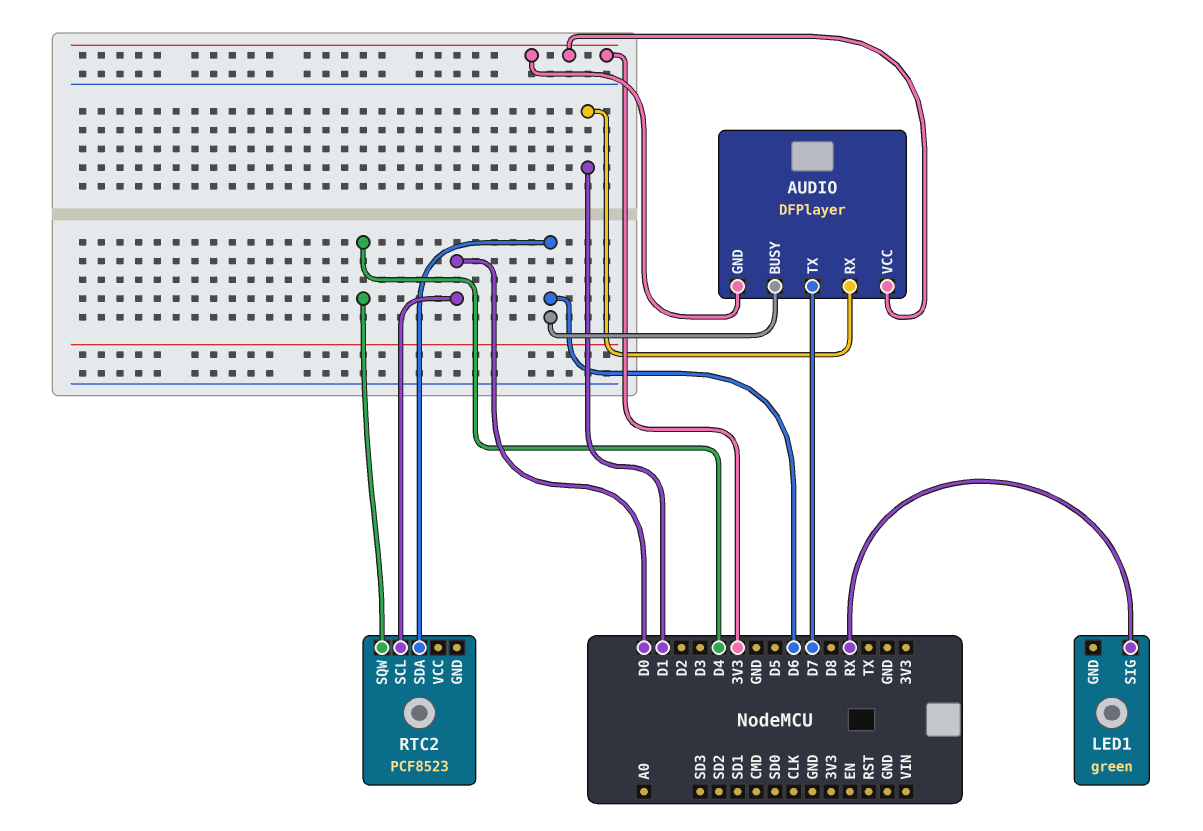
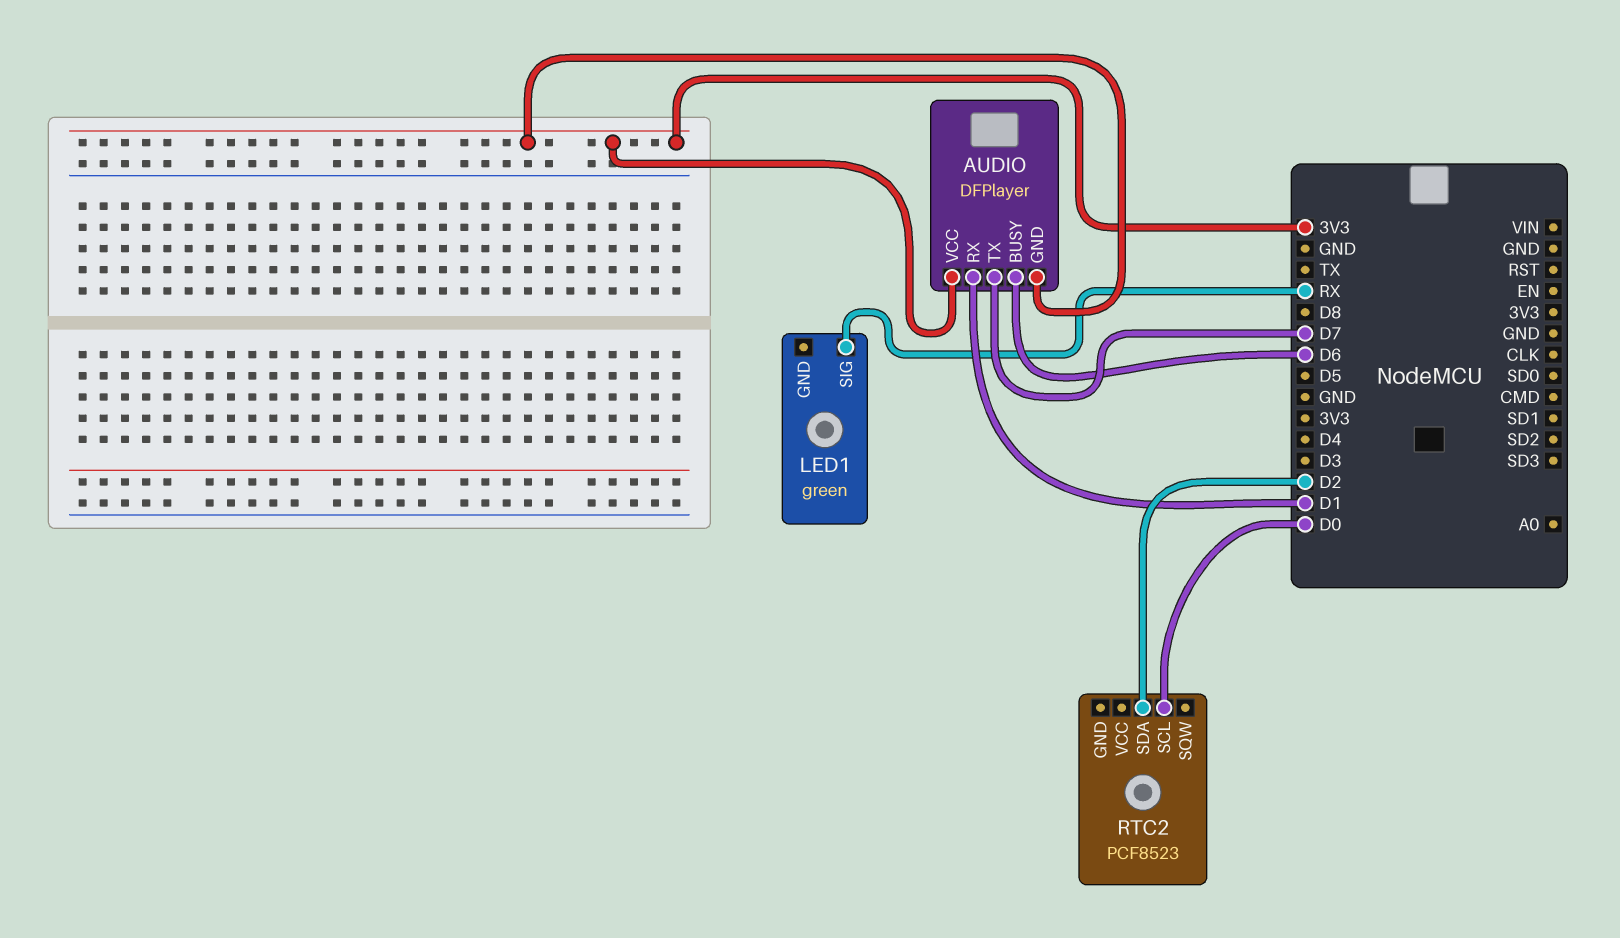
RTC2 pin SDA: D6 -> D2
RTC2 pin SQW: D4 -> none

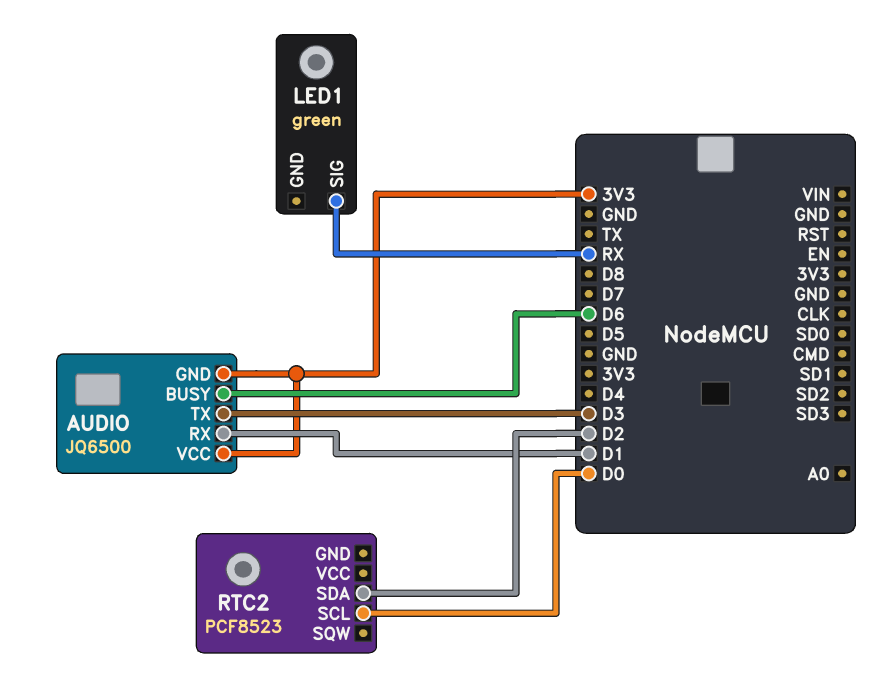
AUDIO: DFPlayer -> JQ6500
AUDIO pin TX: D7 -> D3

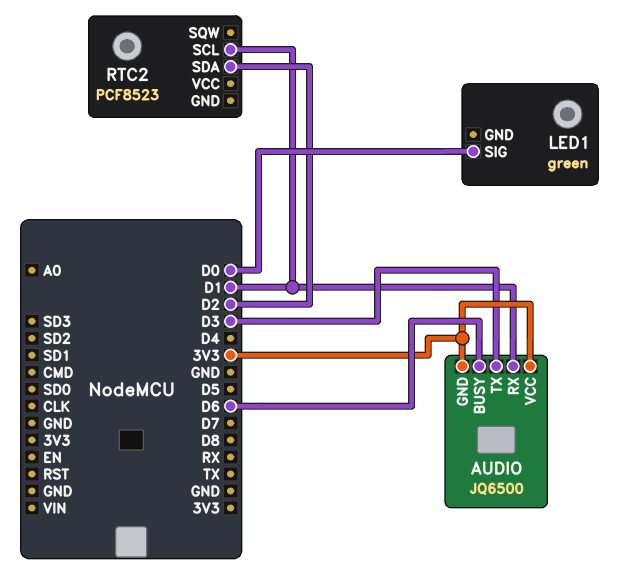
LED1 pin SIG: RX -> D0
RTC2 pin SCL: D0 -> D1

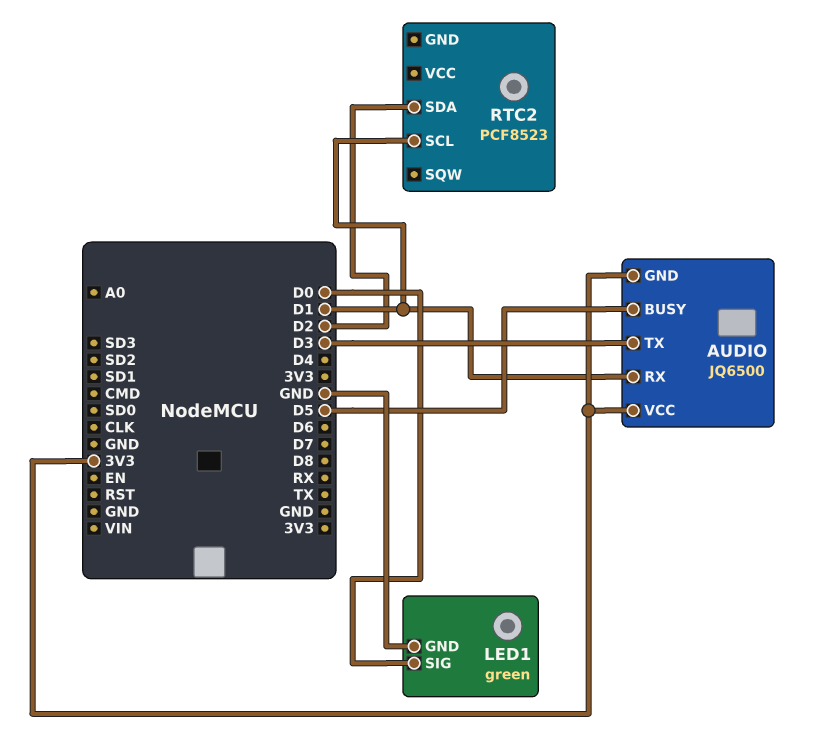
AUDIO pin BUSY: D6 -> D5
LED1 pin GND: none -> GND

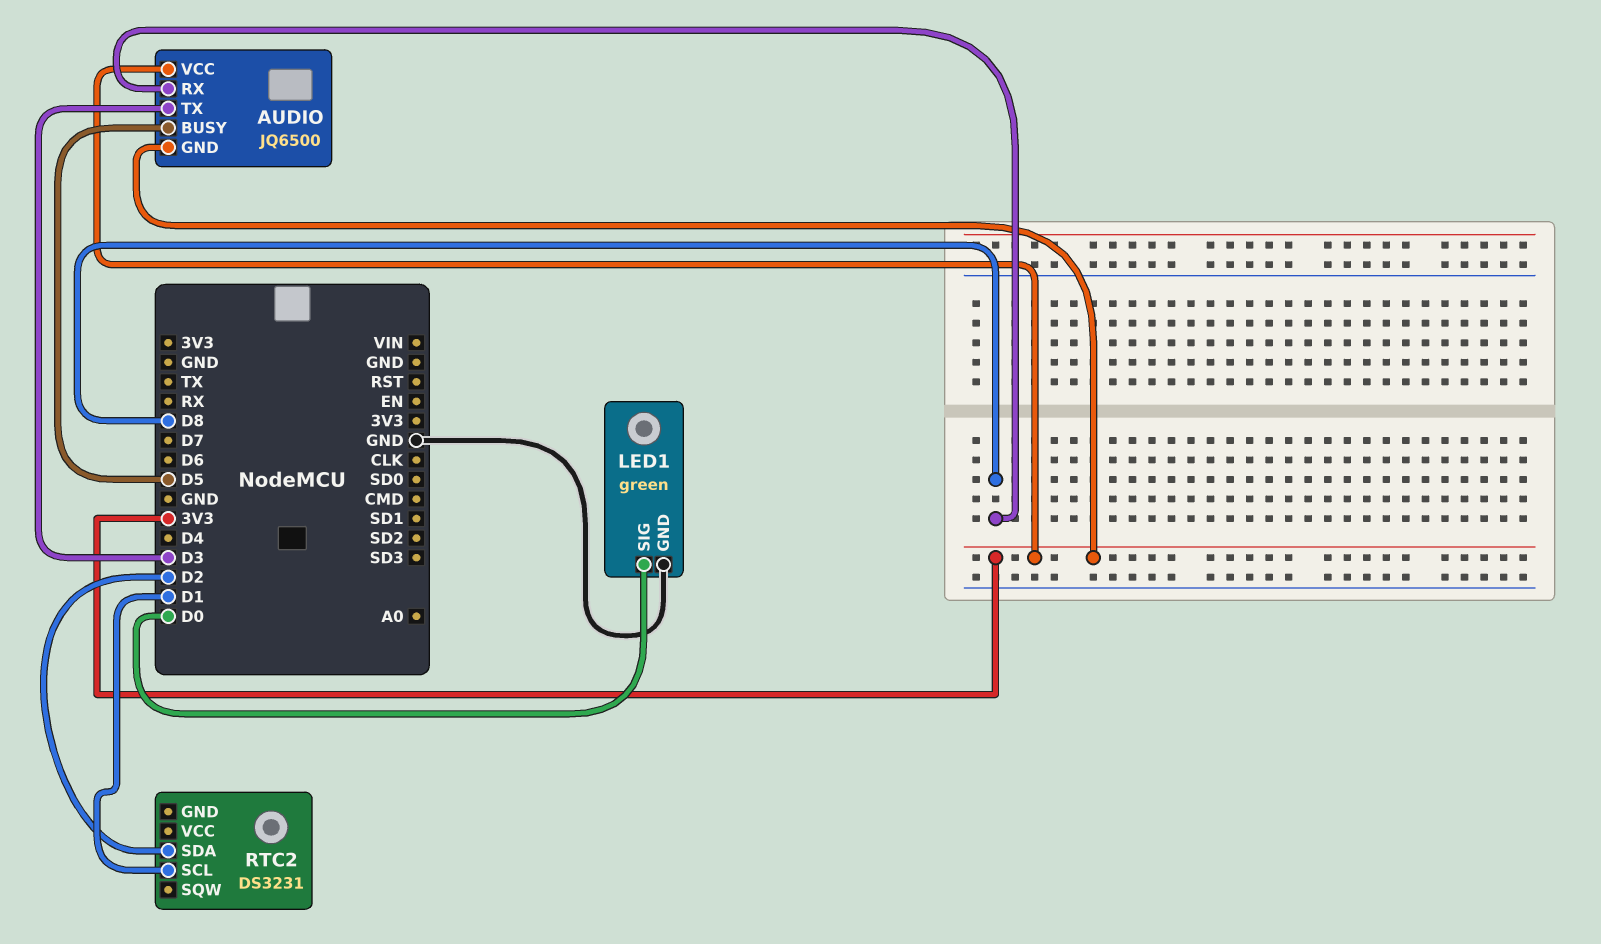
AUDIO pin RX: D1 -> D8
RTC2: PCF8523 -> DS3231

